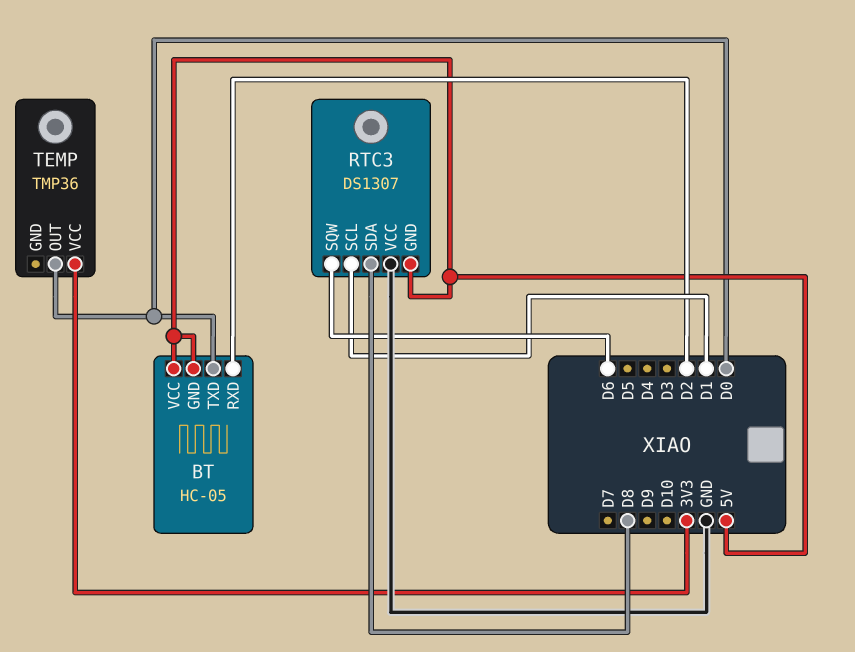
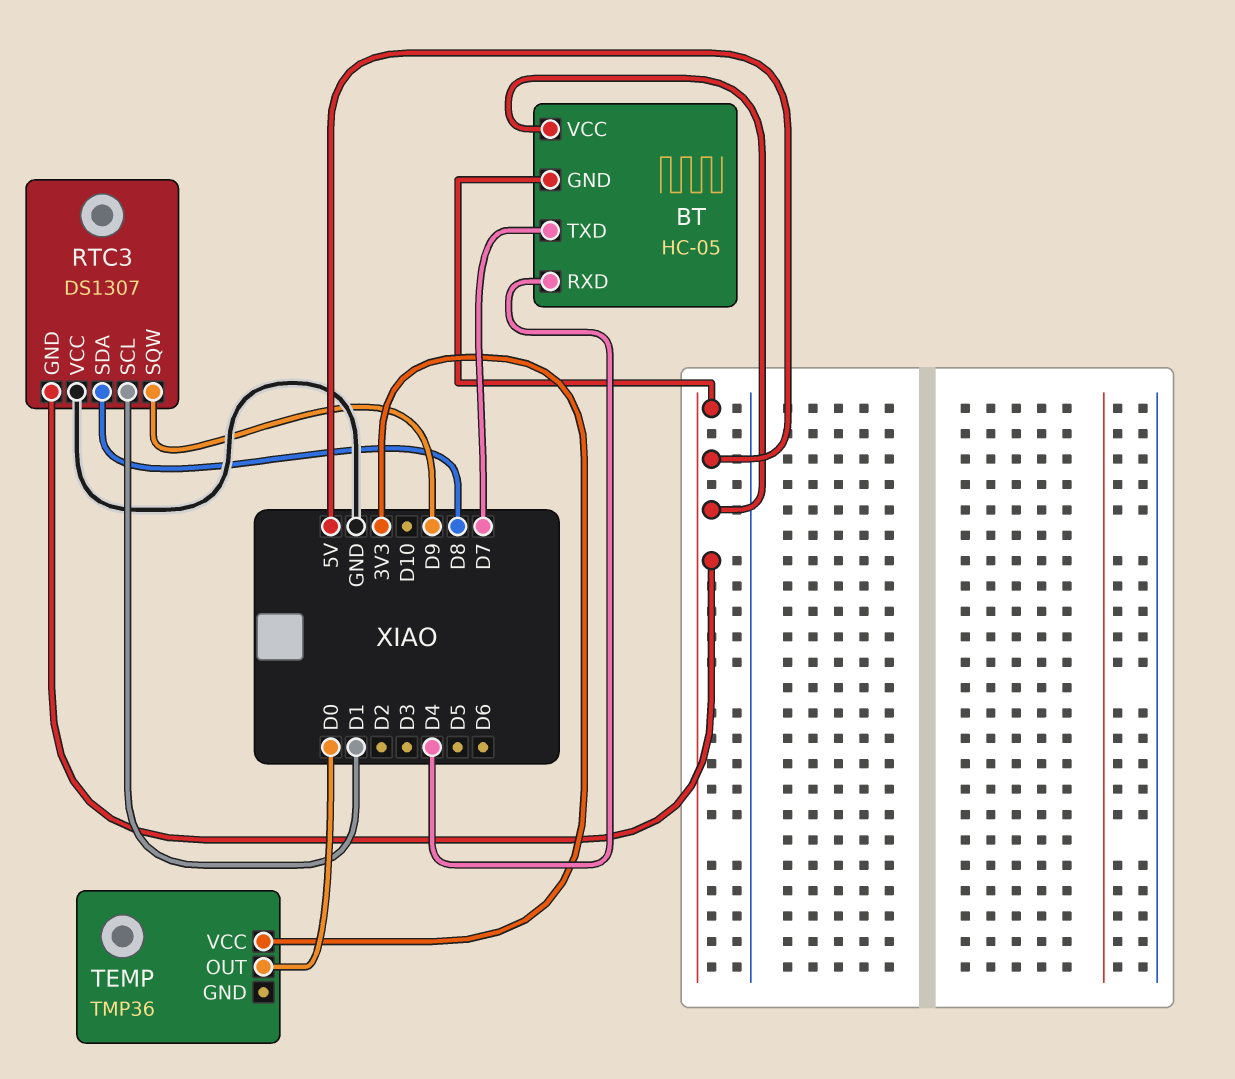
BT pin RXD: D2 -> D4
BT pin TXD: D0 -> D7
RTC3 pin SQW: D6 -> D9

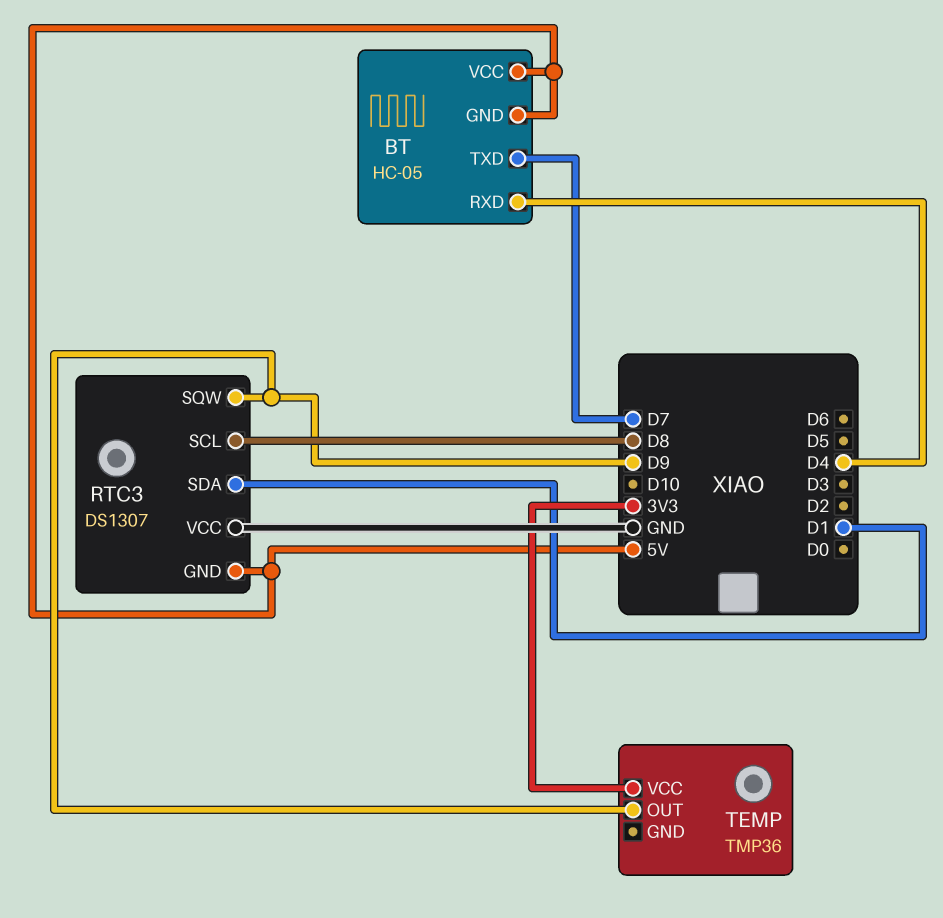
RTC3 pin SCL: D1 -> D8
RTC3 pin SDA: D8 -> D1
TEMP pin OUT: D0 -> D9

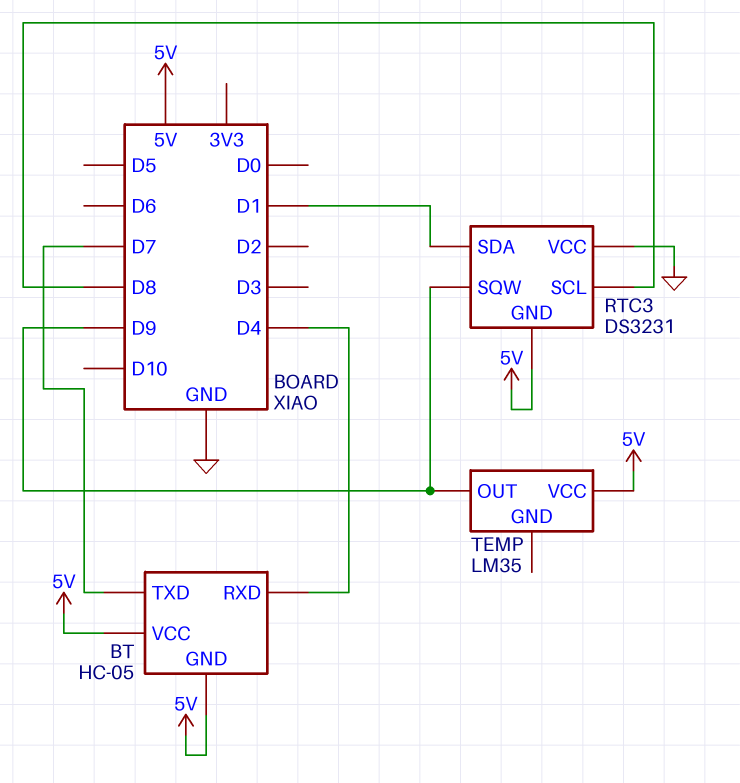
RTC3: DS1307 -> DS3231
TEMP: TMP36 -> LM35
TEMP pin VCC: 3V3 -> 5V

